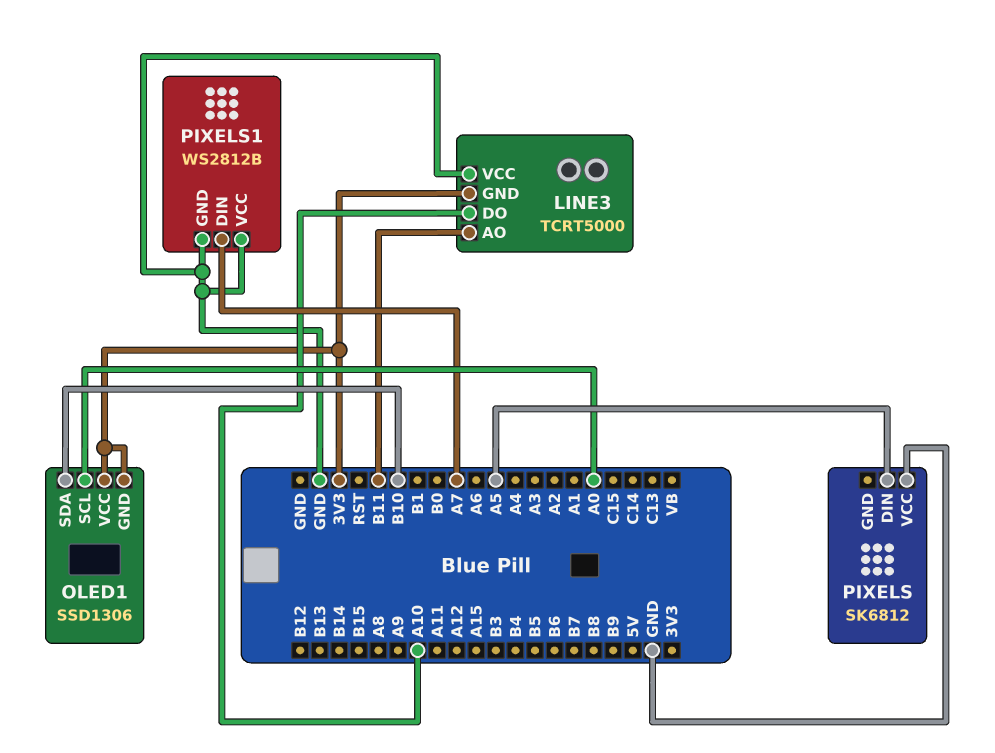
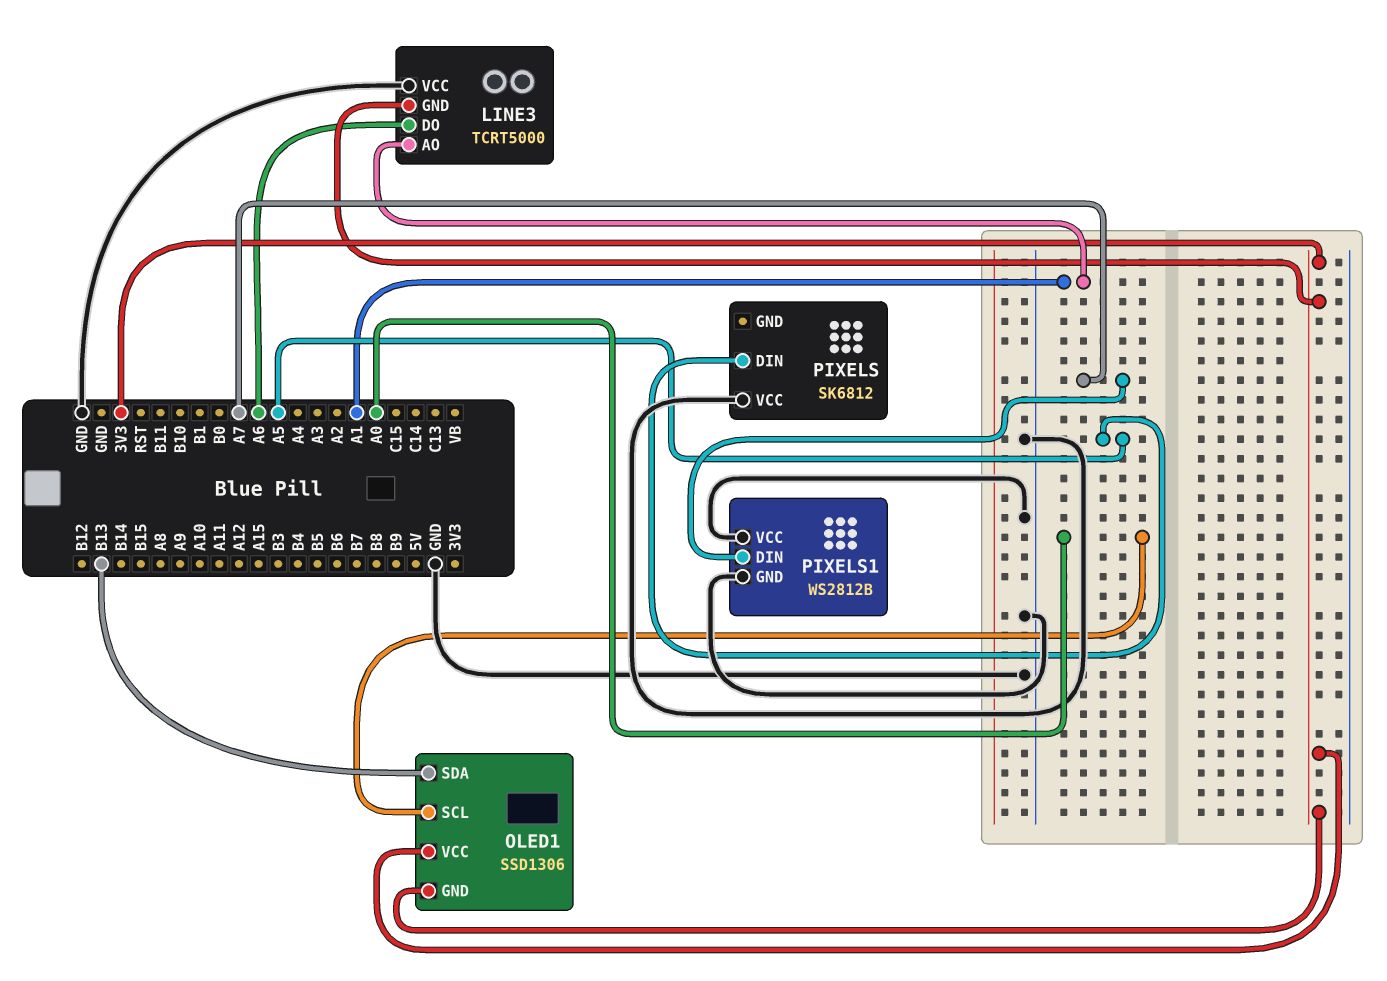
LINE3 pin AO: B11 -> A1
LINE3 pin DO: A10 -> A6
OLED1 pin SDA: B10 -> B13

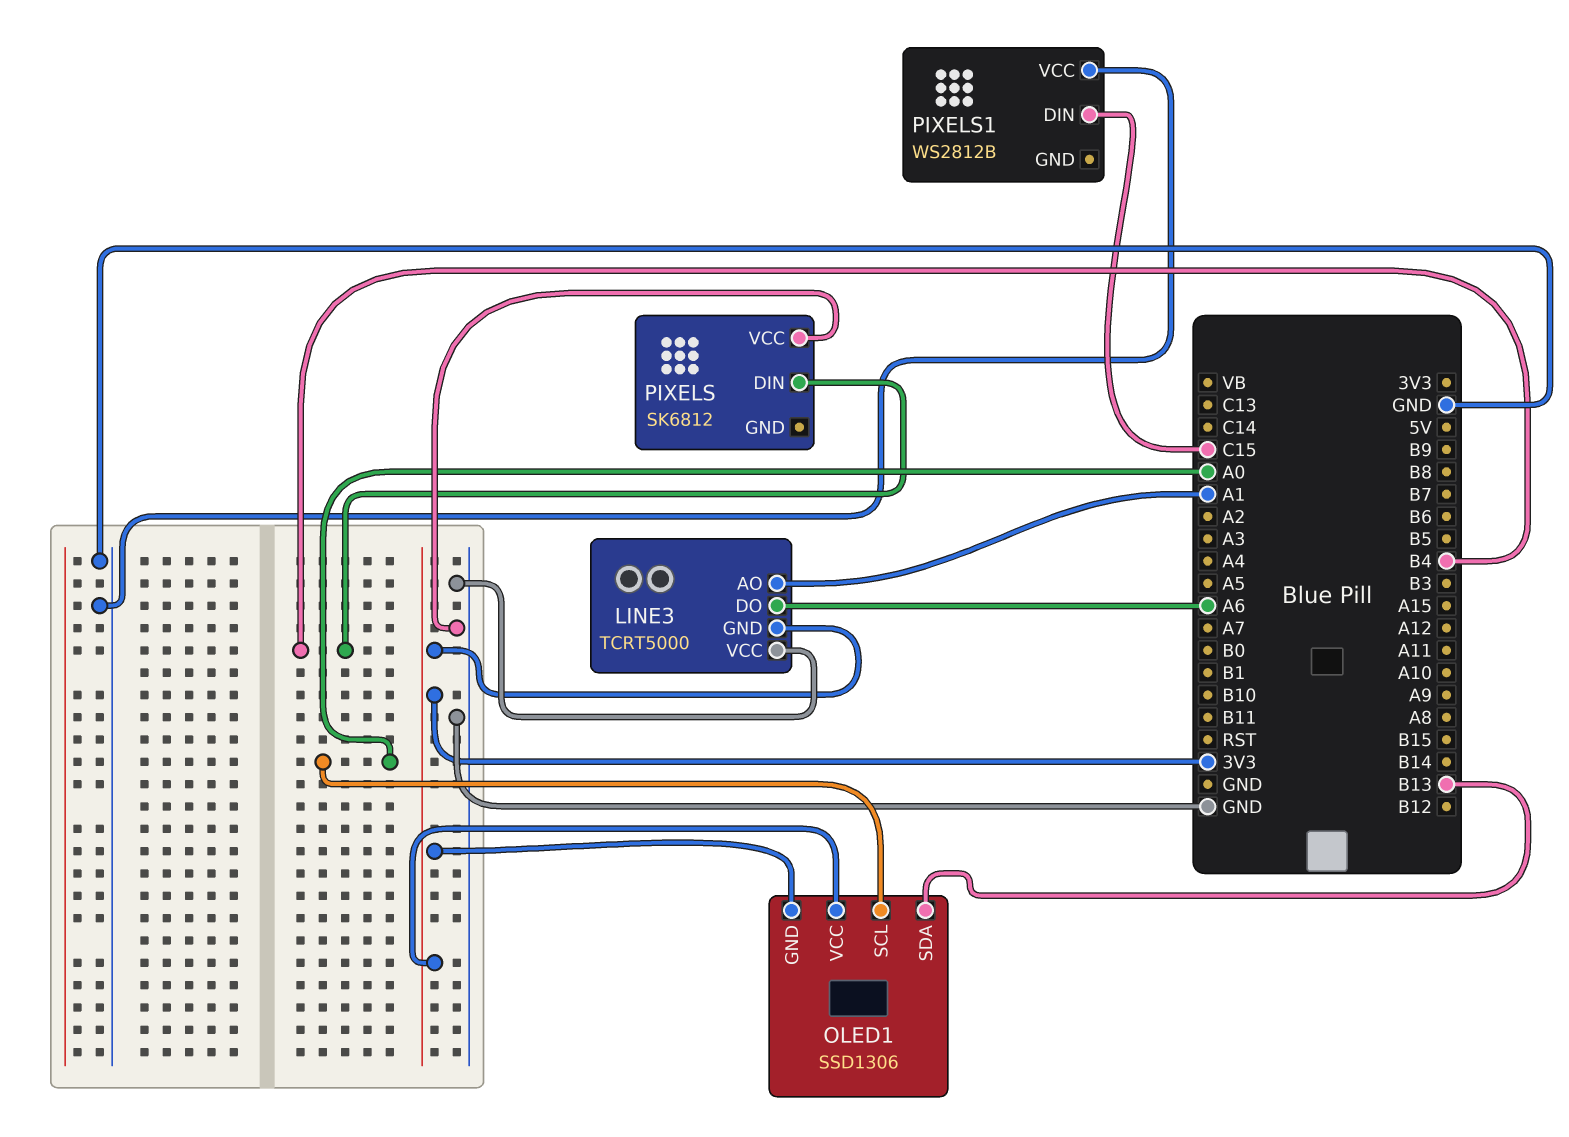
PIXELS pin DIN: A5 -> B4
PIXELS1 pin DIN: A7 -> C15
PIXELS1 pin GND: GND -> none

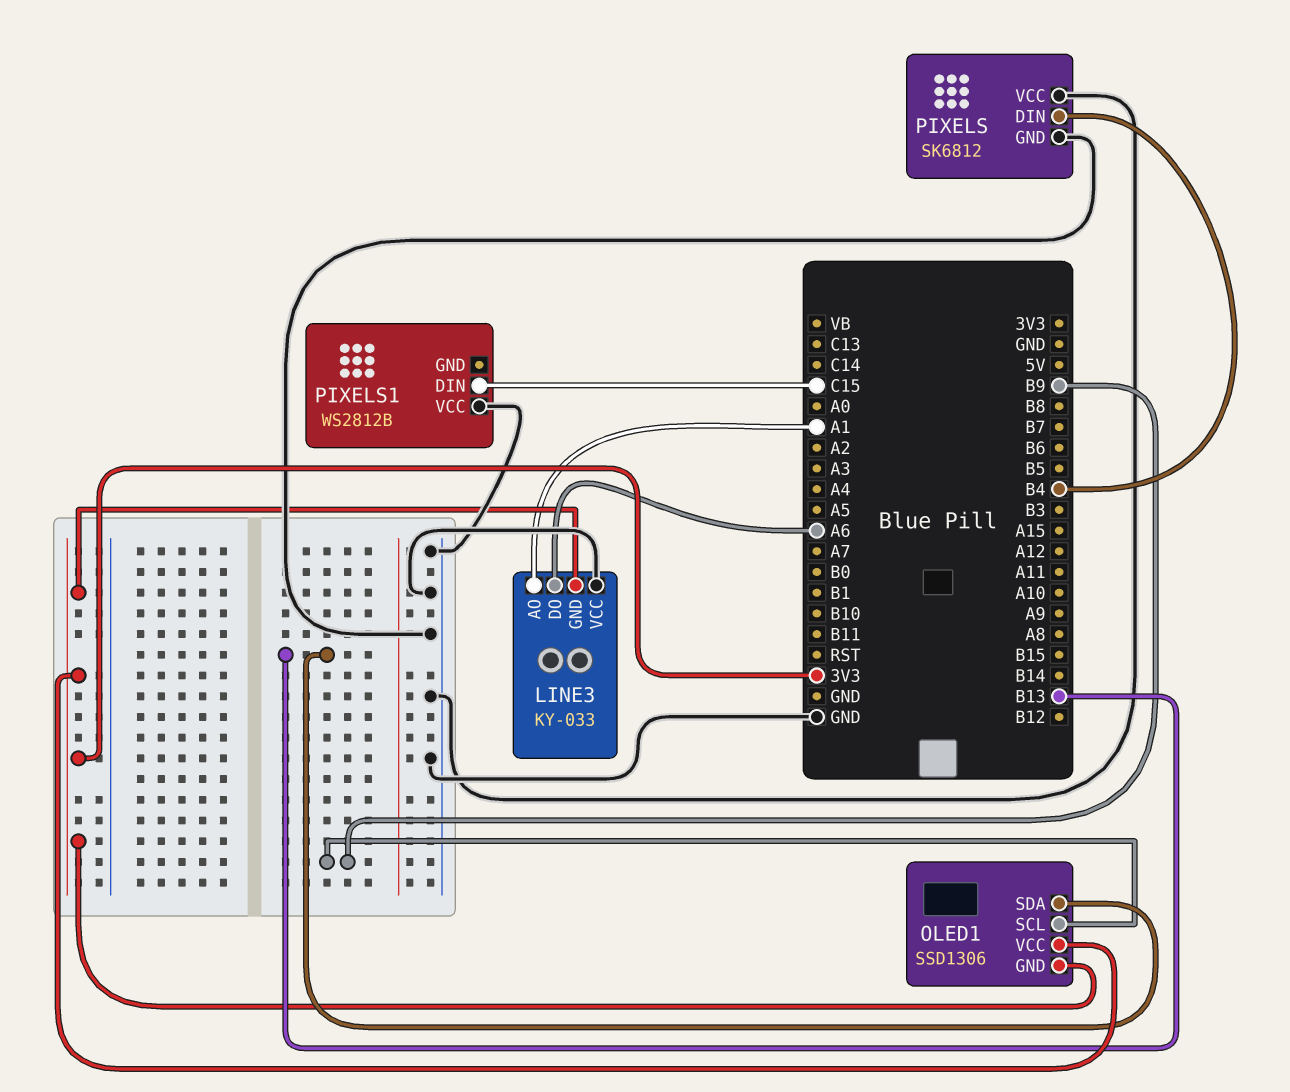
LINE3: TCRT5000 -> KY-033
OLED1 pin SCL: A0 -> B9
PIXELS pin GND: none -> GND

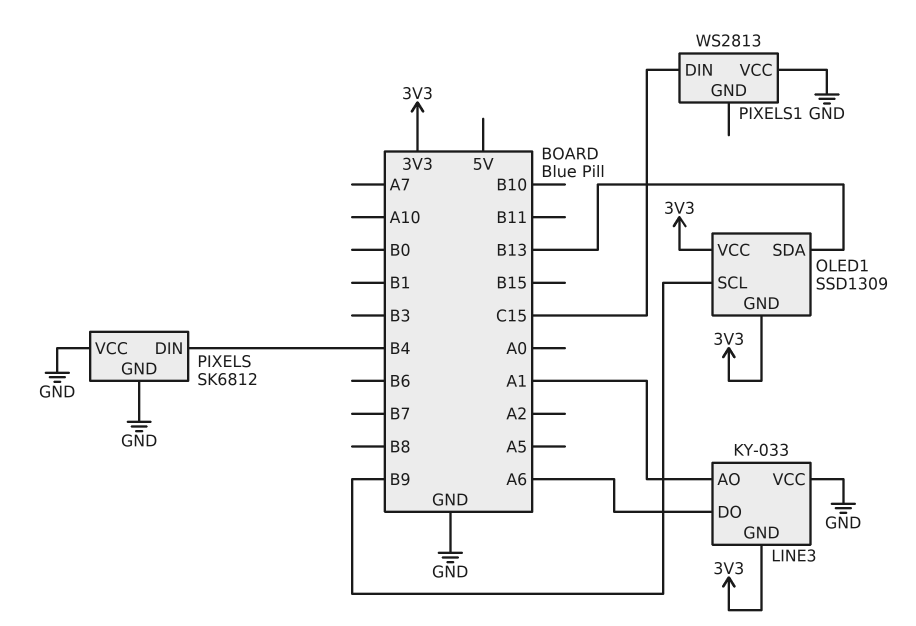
OLED1: SSD1306 -> SSD1309
PIXELS1: WS2812B -> WS2813

